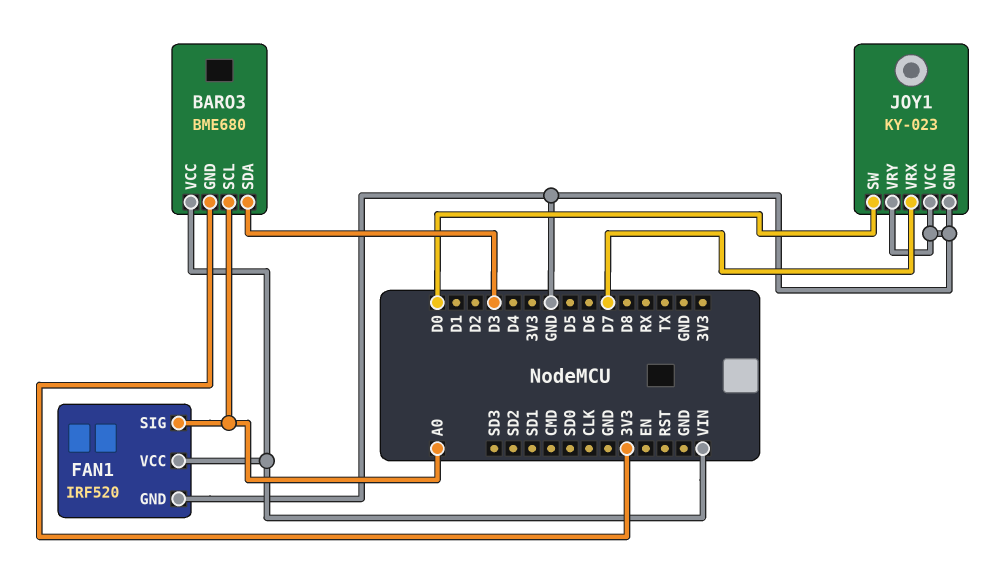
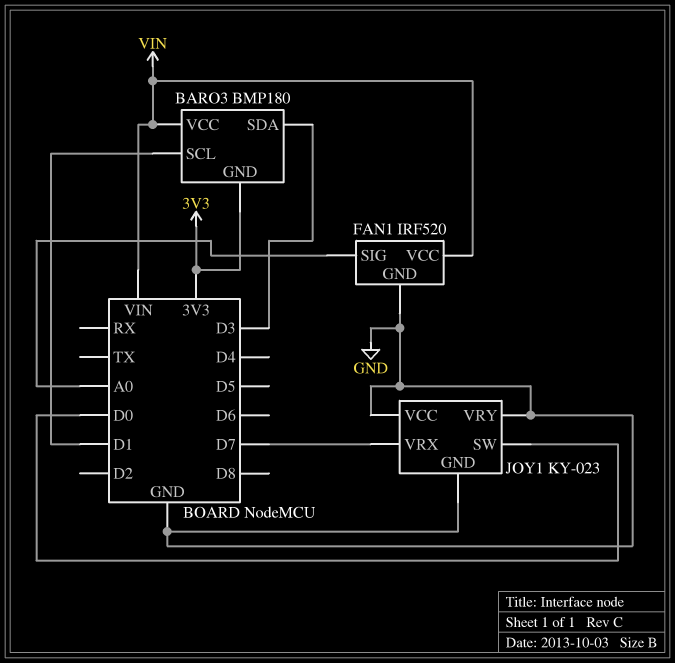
BARO3: BME680 -> BMP180
BARO3 pin SCL: A0 -> D1

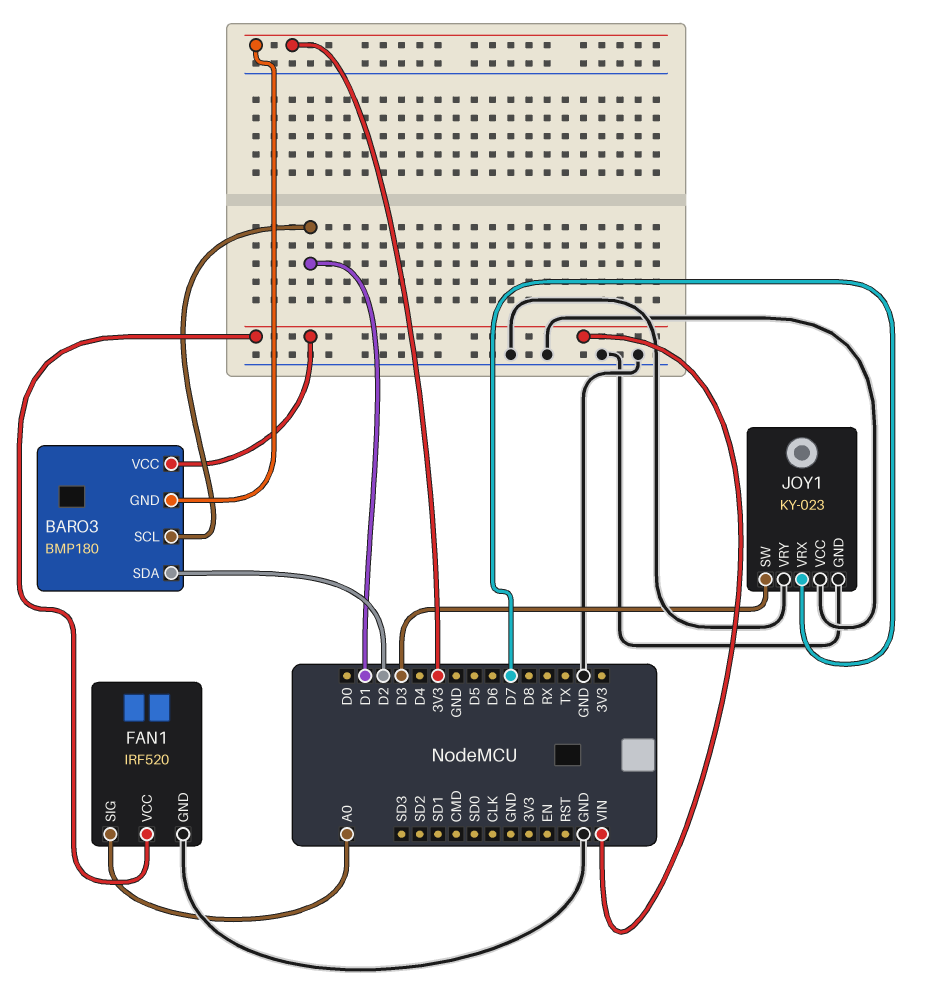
BARO3 pin SDA: D3 -> D2
JOY1 pin SW: D0 -> D3

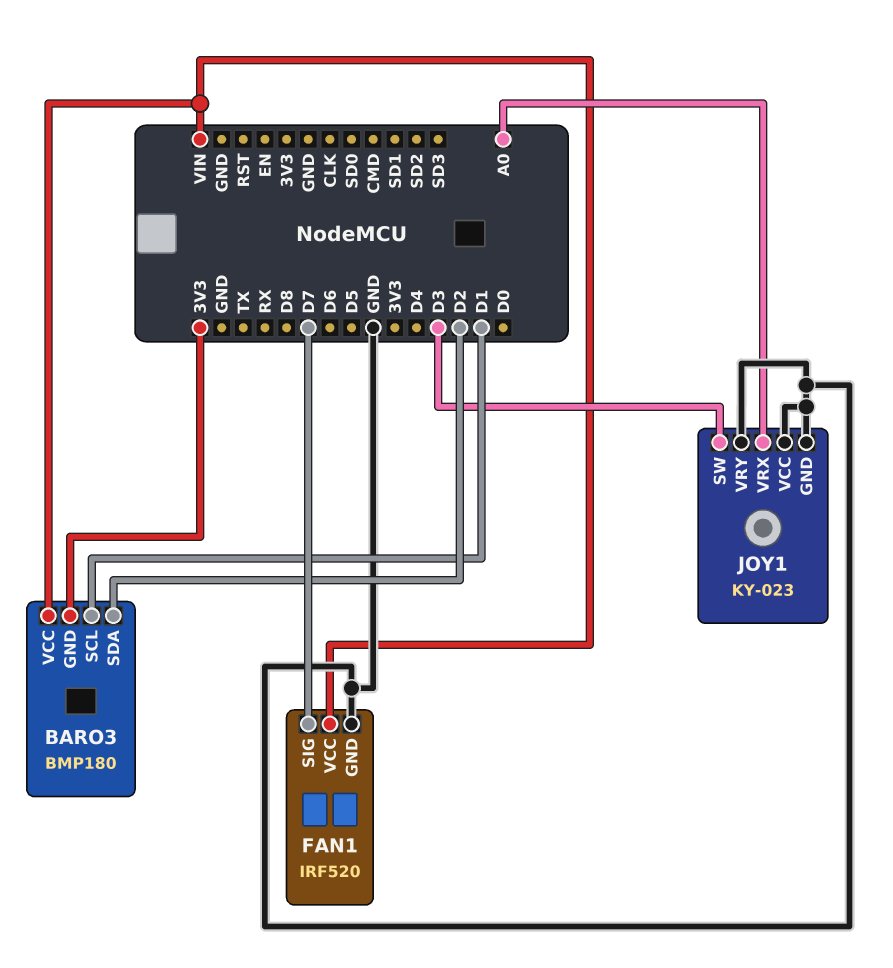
FAN1 pin SIG: A0 -> D7
JOY1 pin VRX: D7 -> A0

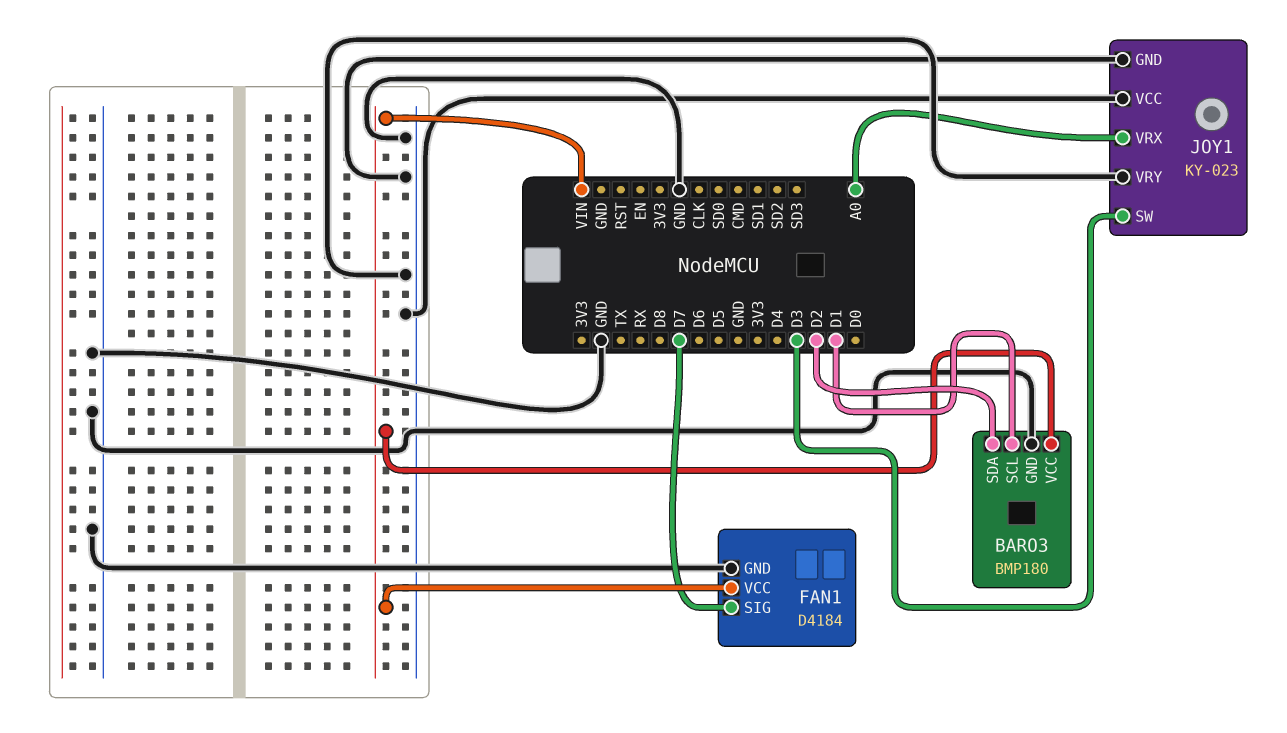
BARO3 pin GND: 3V3 -> GND
FAN1: IRF520 -> D4184

